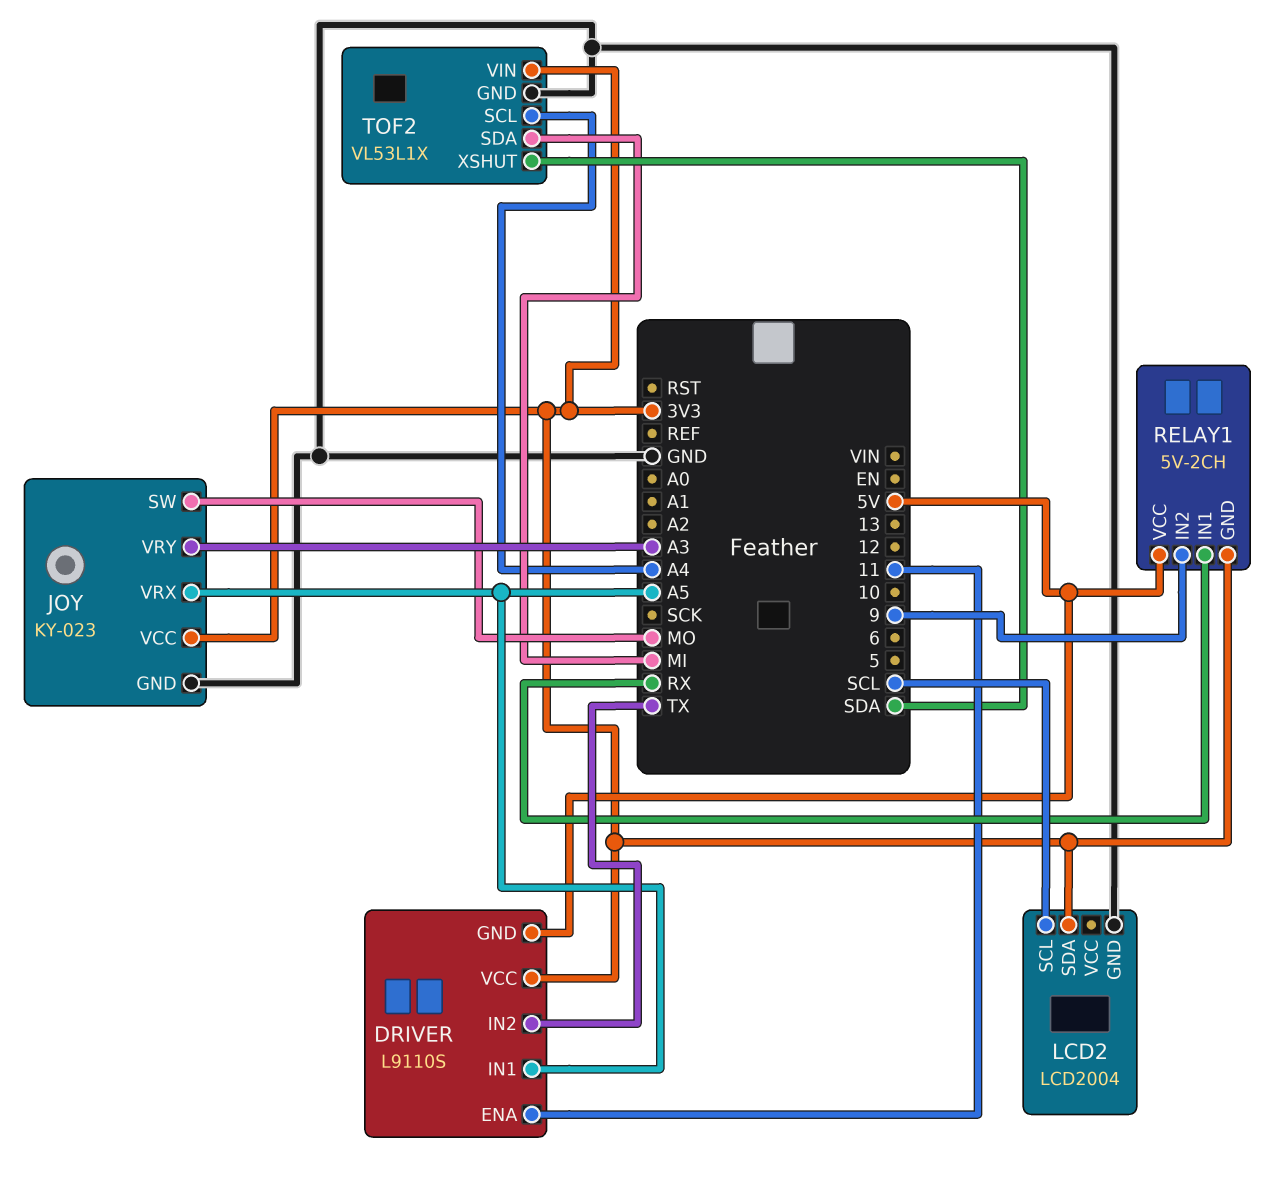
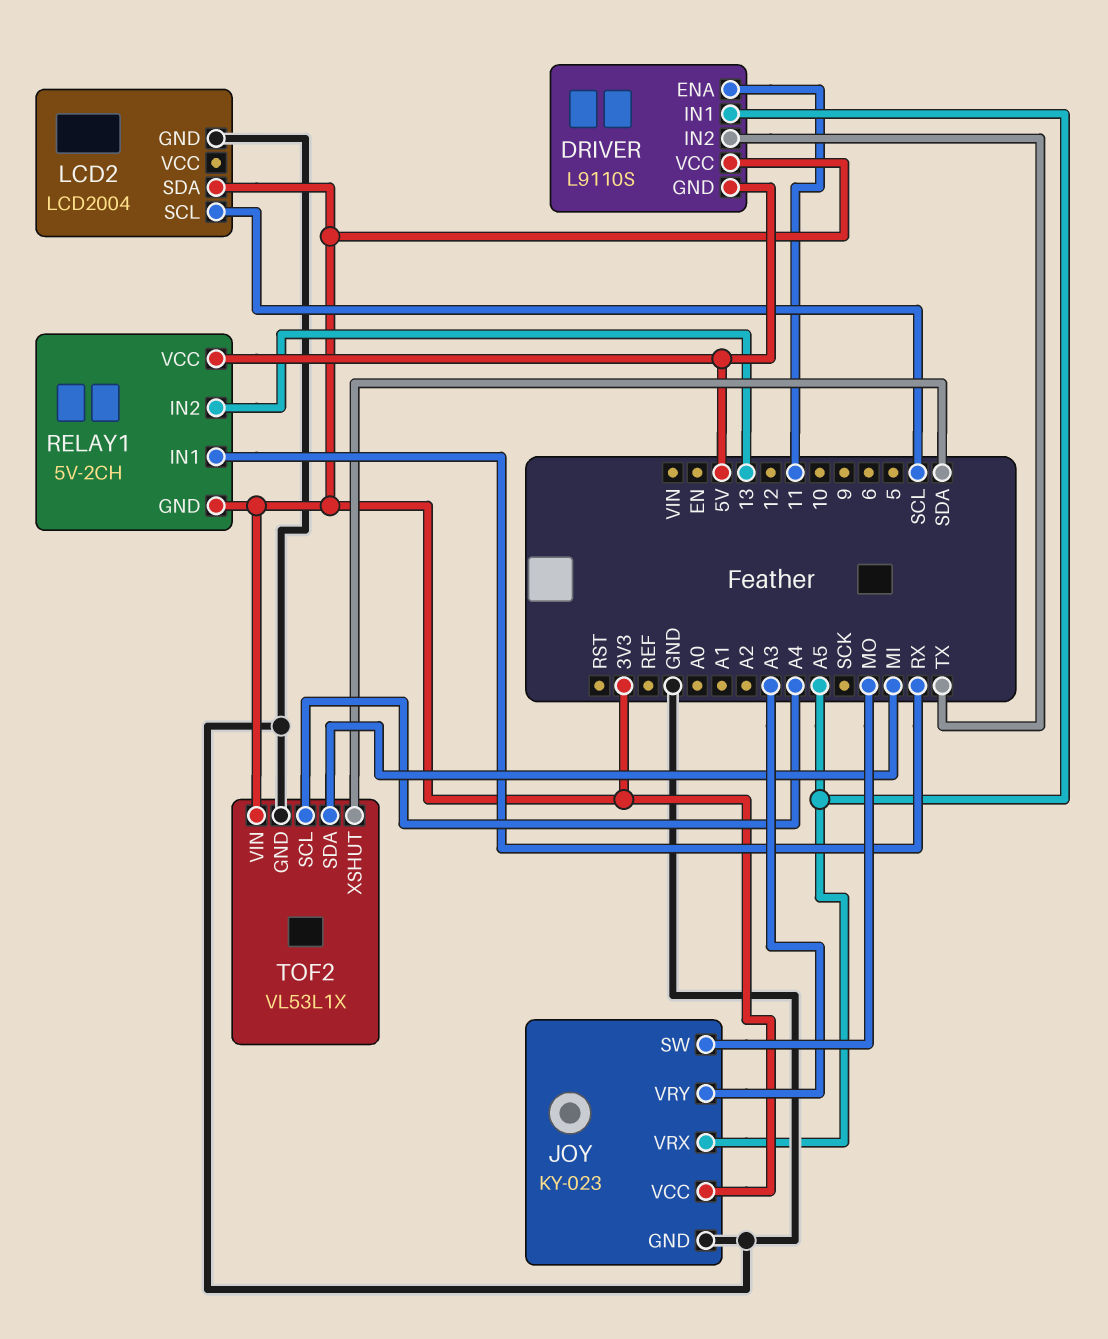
RELAY1 pin IN2: 9 -> 13

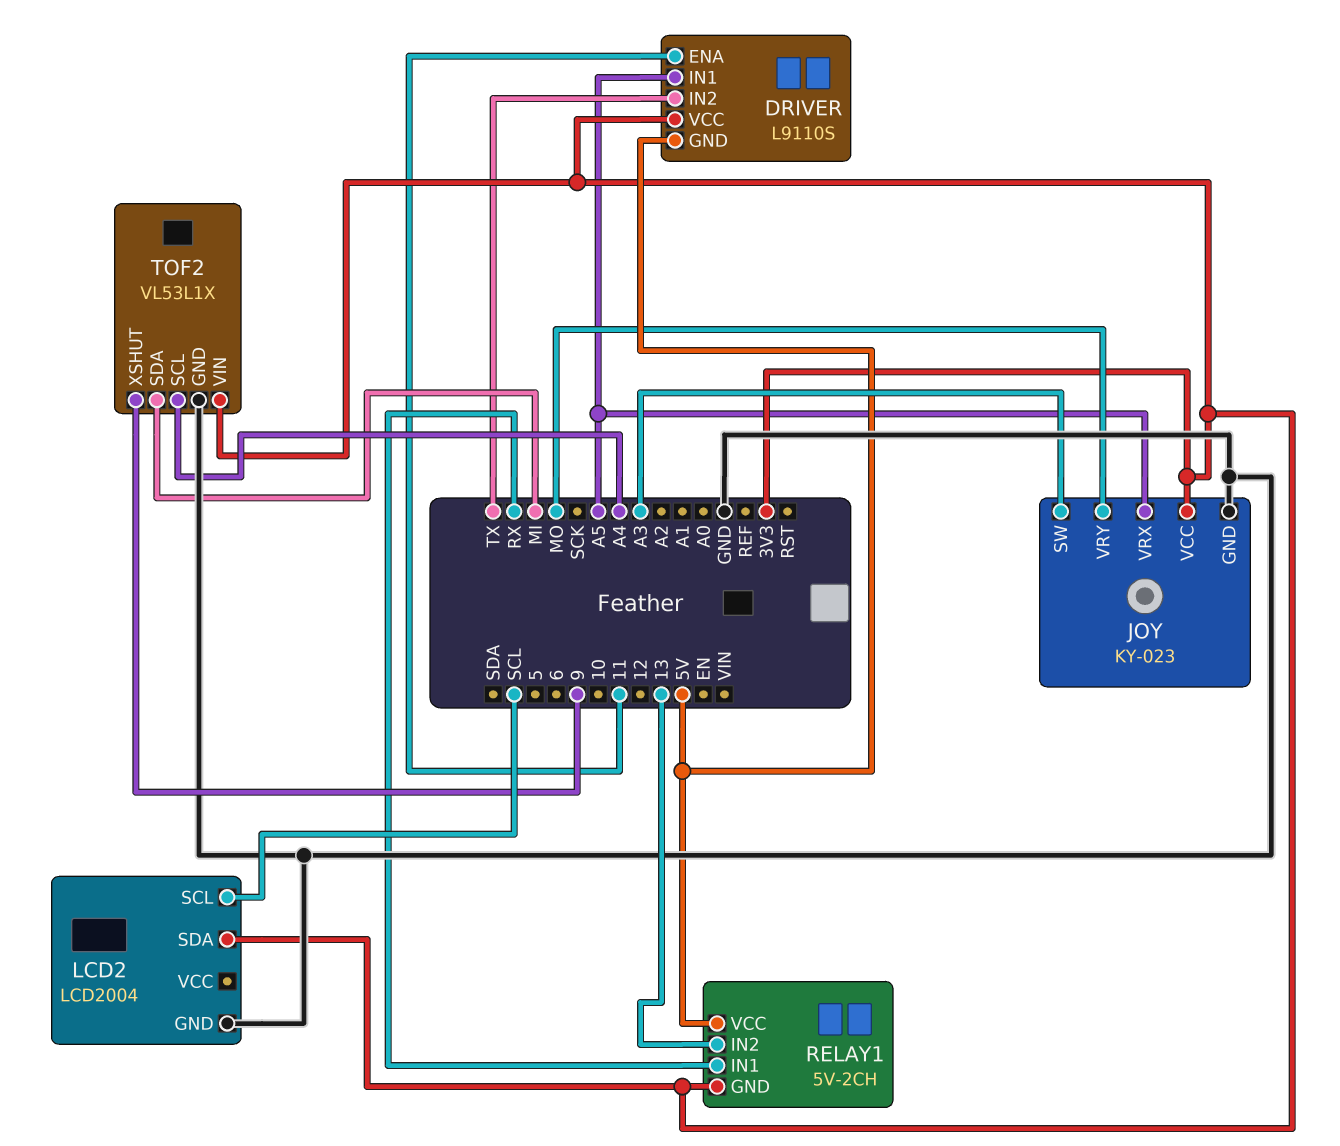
JOY pin SW: MO -> A3
JOY pin VRY: A3 -> MO
TOF2 pin XSHUT: SDA -> 9

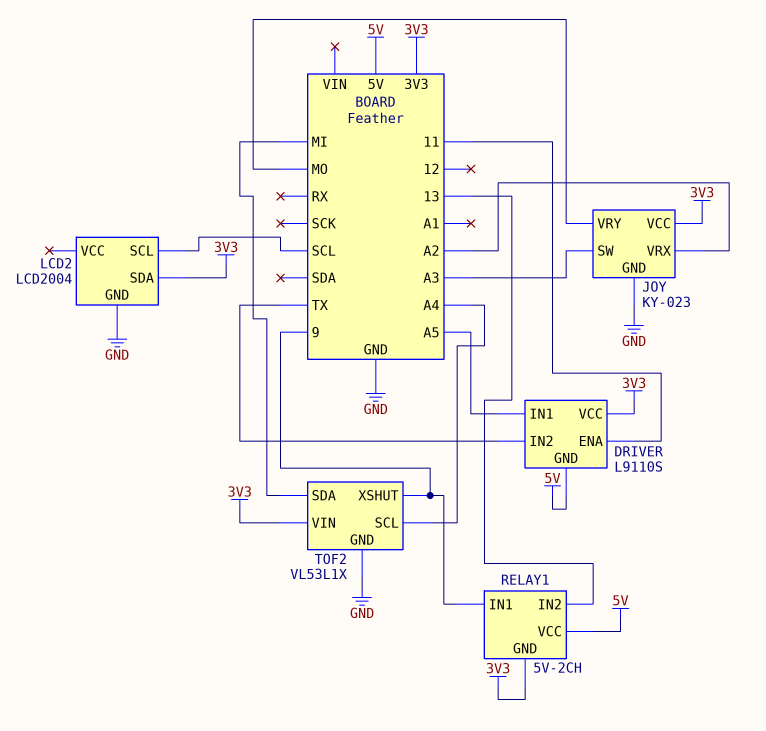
JOY pin VRX: A5 -> A2
RELAY1 pin IN1: RX -> 9

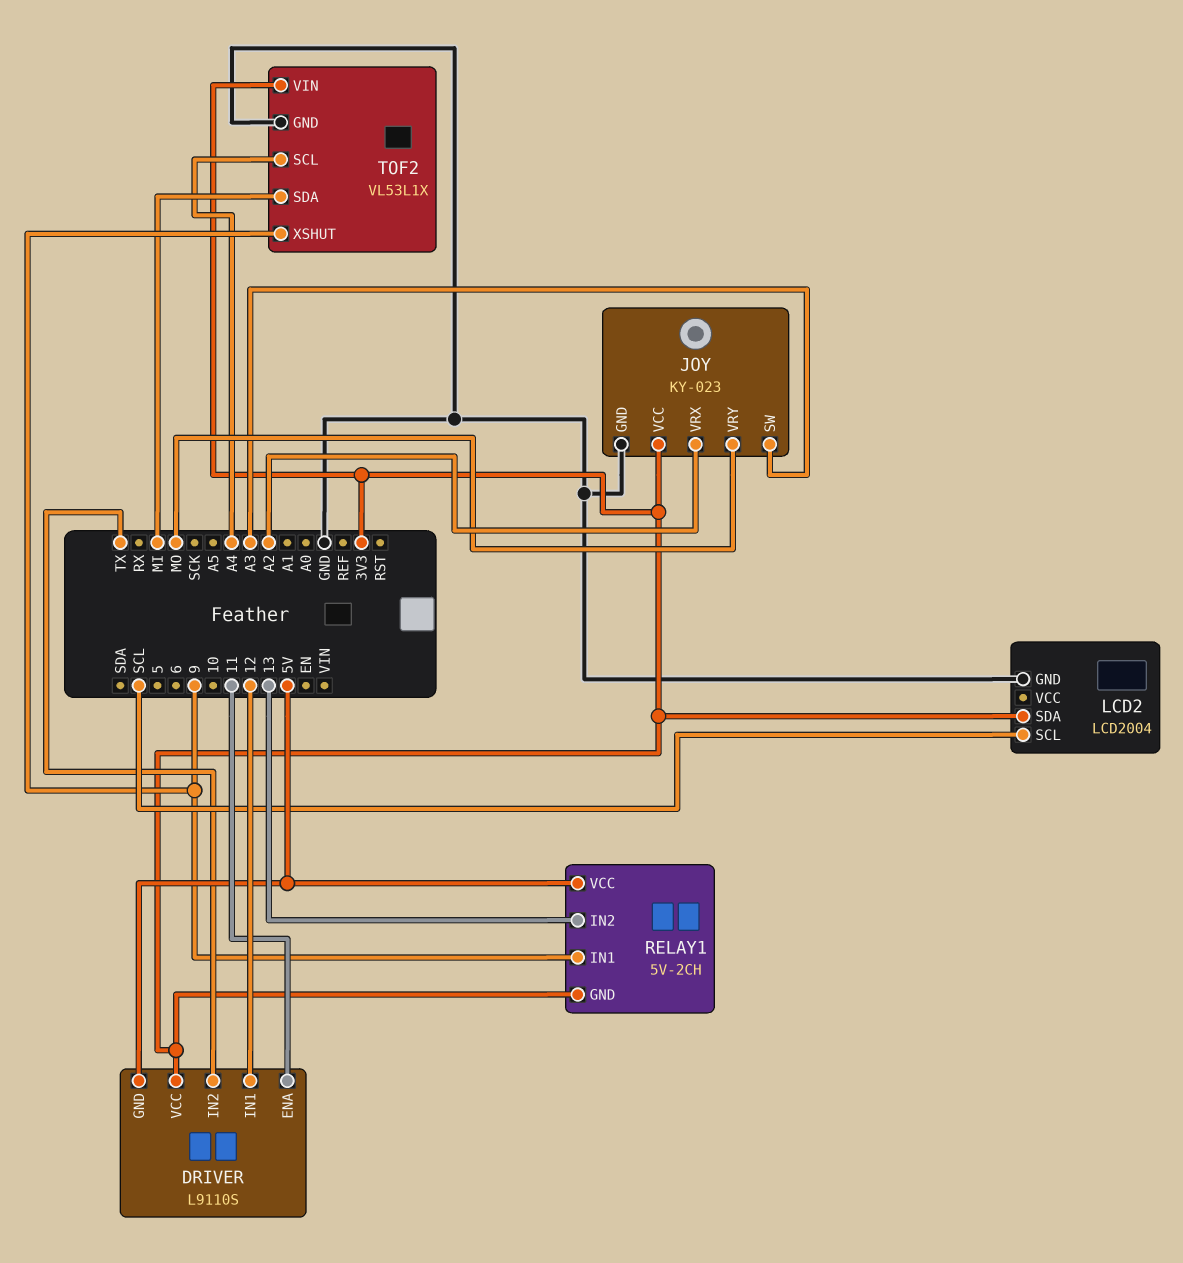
DRIVER pin IN1: A5 -> 12

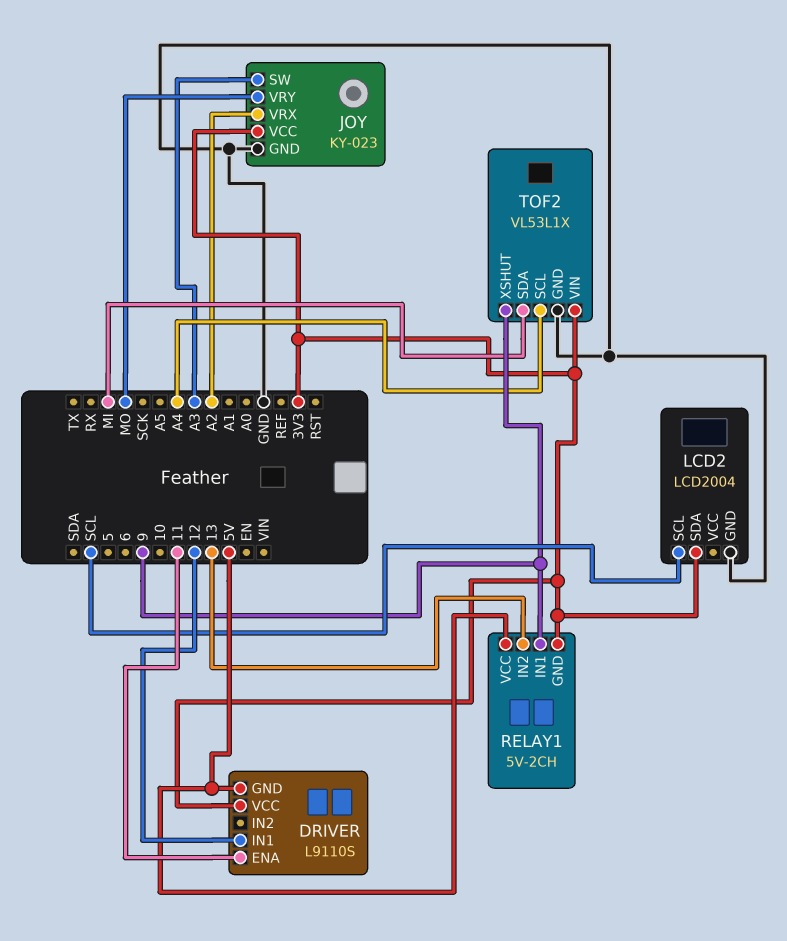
DRIVER pin IN2: TX -> none

